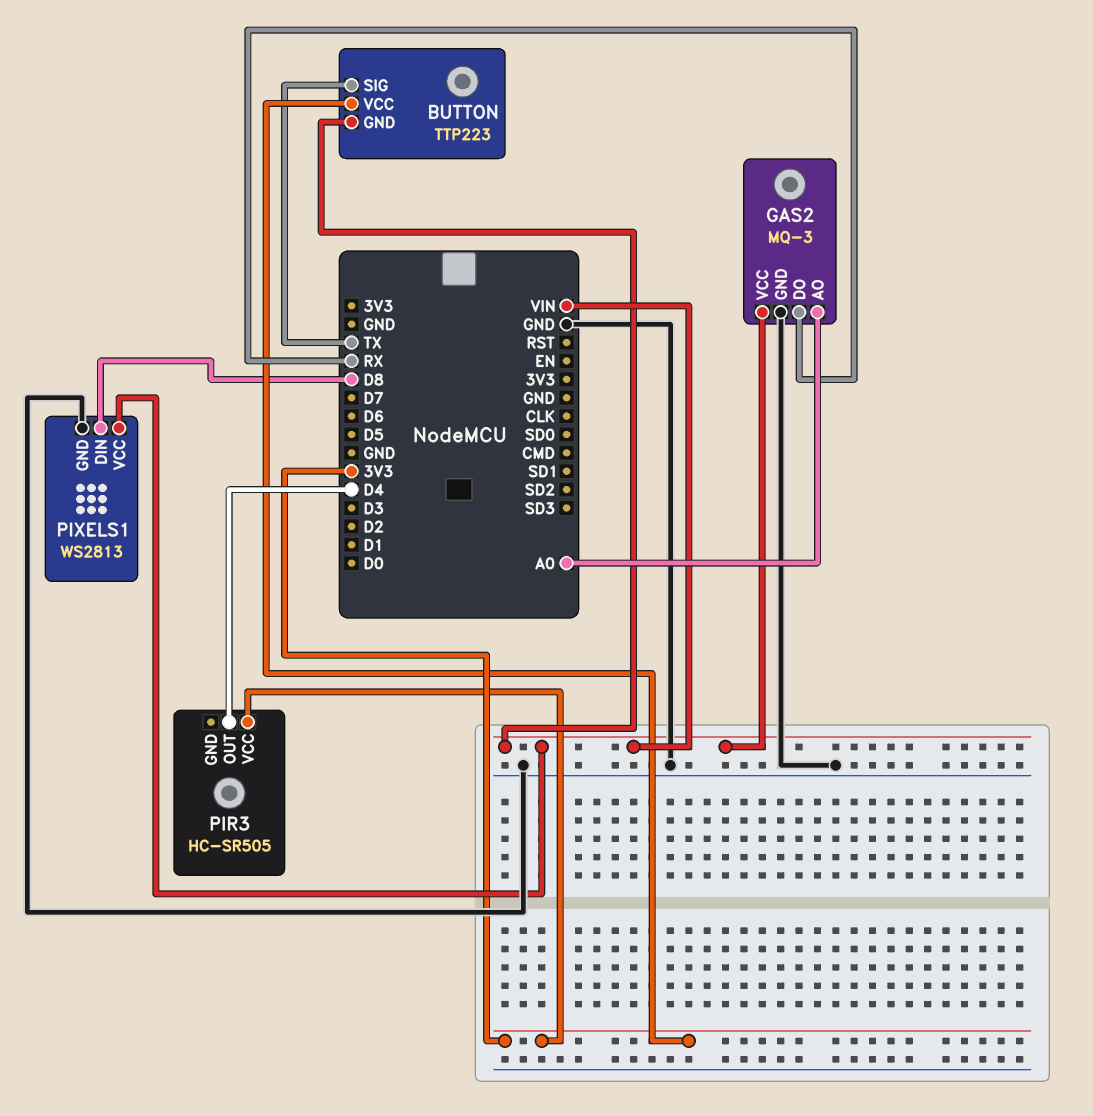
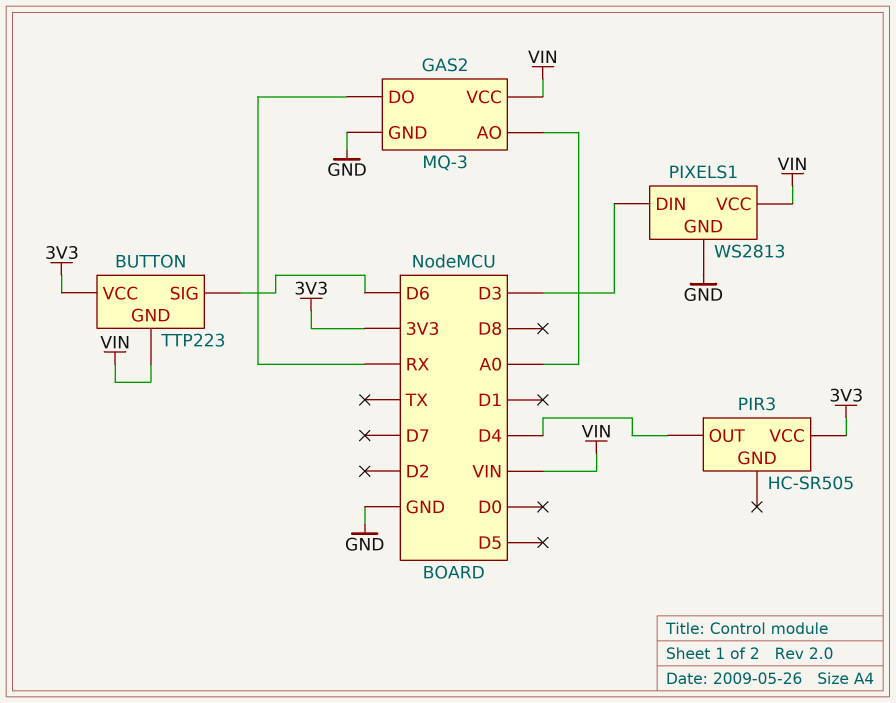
BUTTON pin SIG: TX -> D6
PIXELS1 pin DIN: D8 -> D3

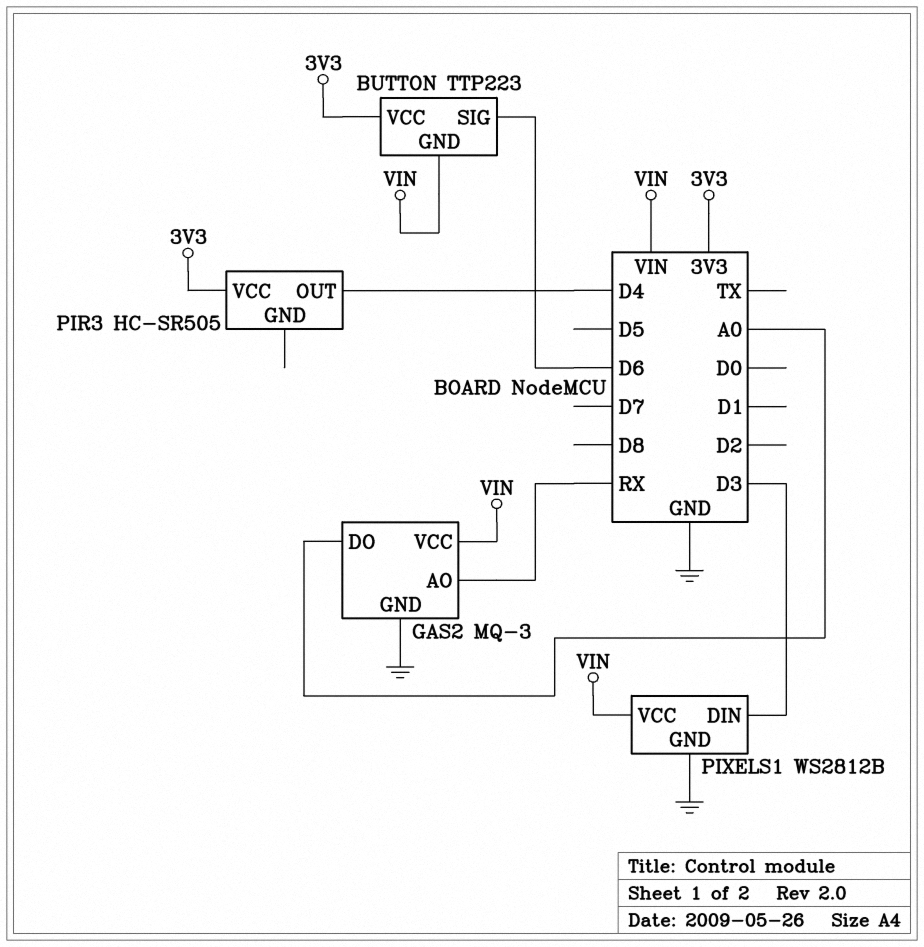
GAS2 pin AO: A0 -> RX
GAS2 pin DO: RX -> A0
PIXELS1: WS2813 -> WS2812B

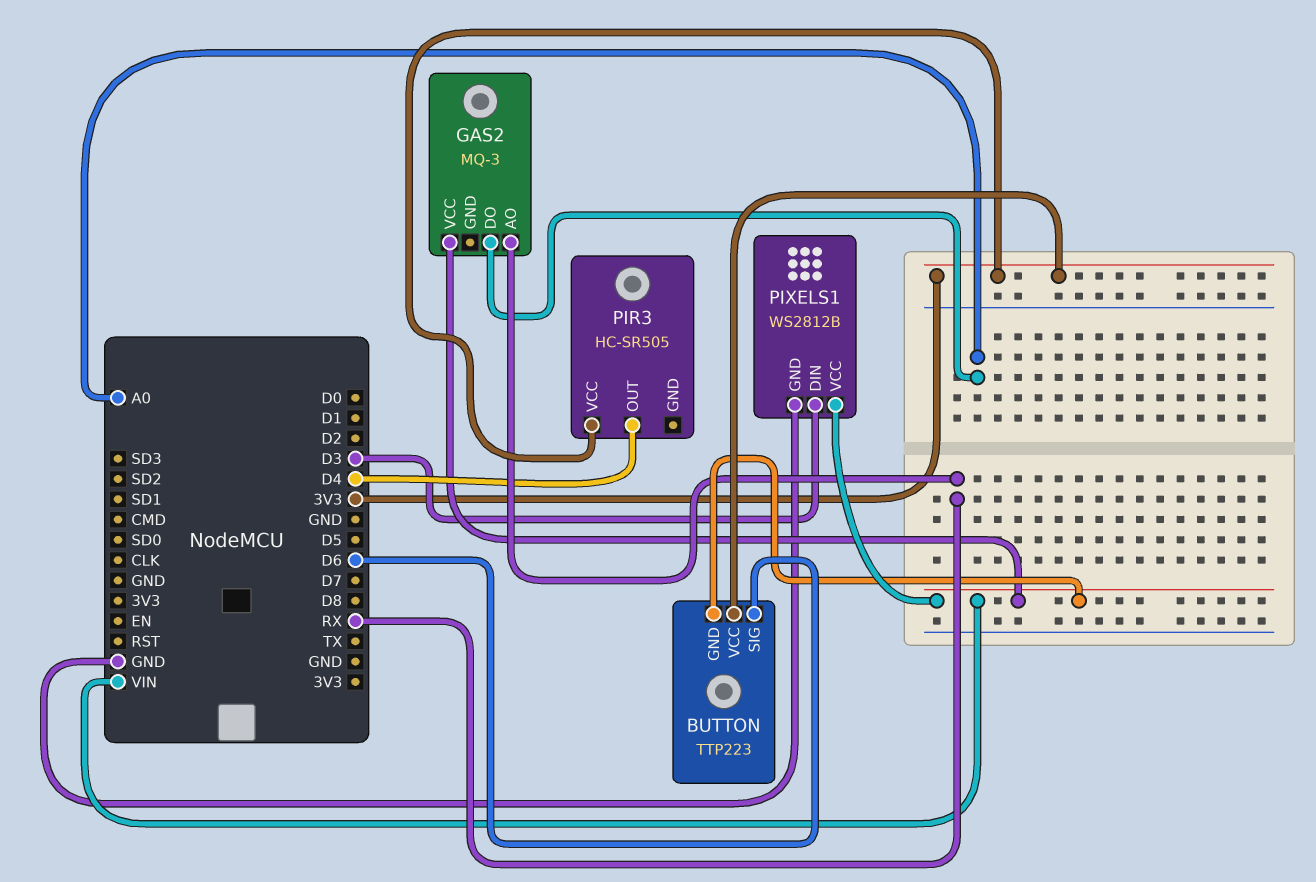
GAS2 pin GND: GND -> none

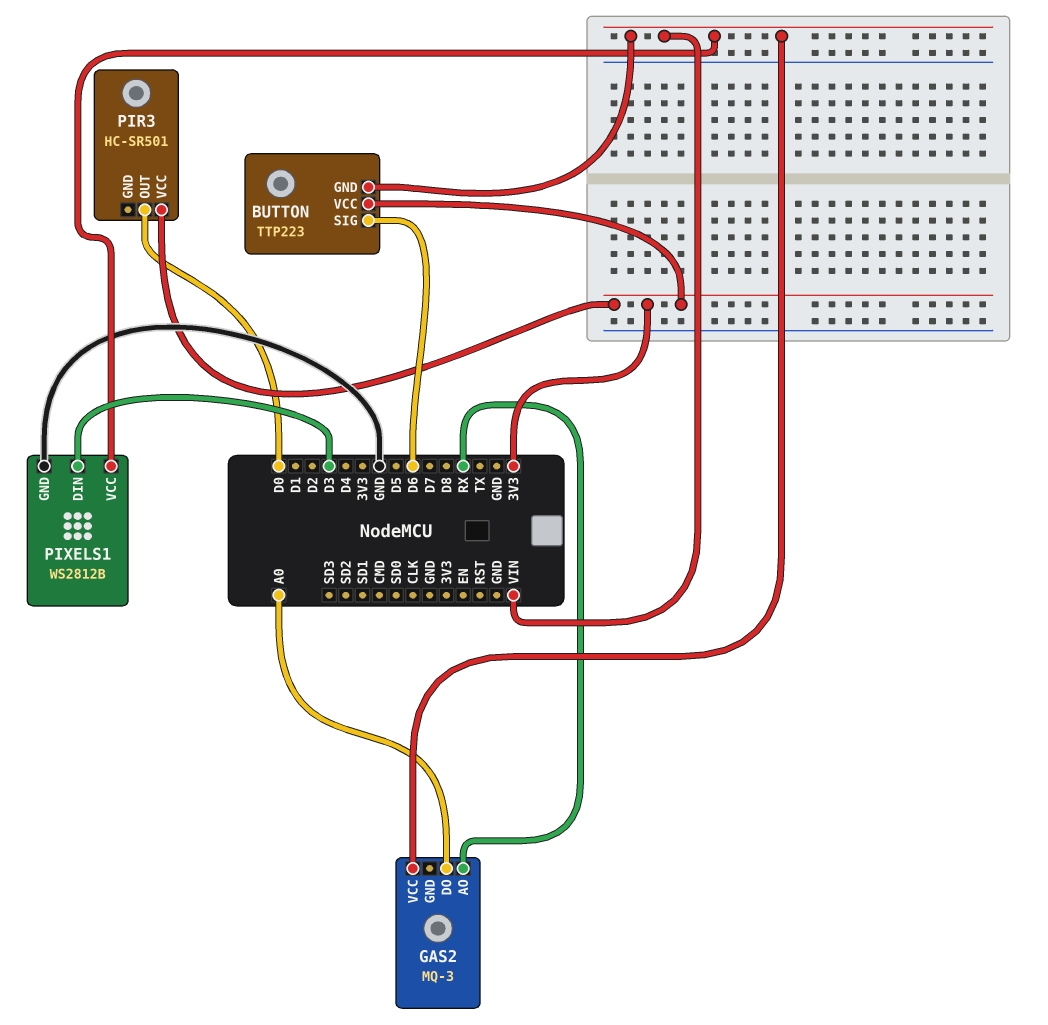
PIR3: HC-SR505 -> HC-SR501
PIR3 pin OUT: D4 -> D0

